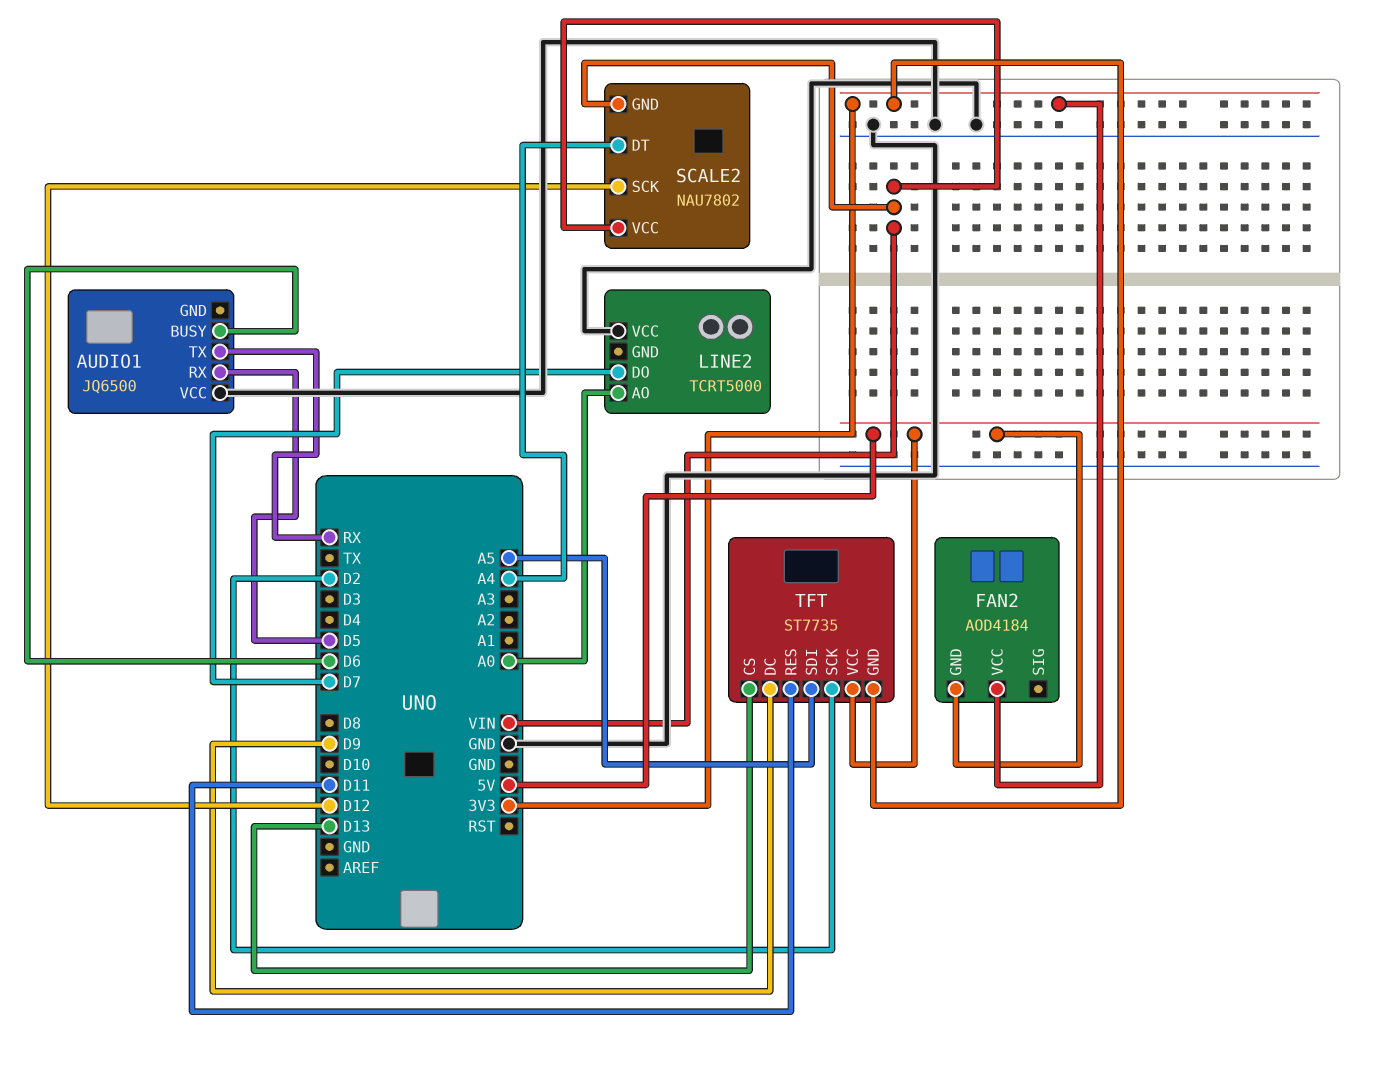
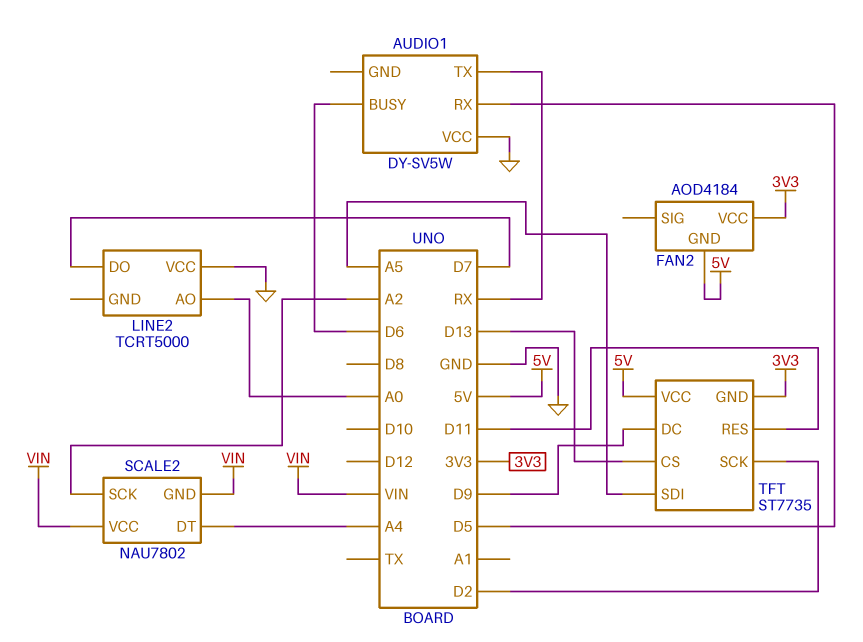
AUDIO1: JQ6500 -> DY-SV5W
SCALE2 pin SCK: D12 -> A2

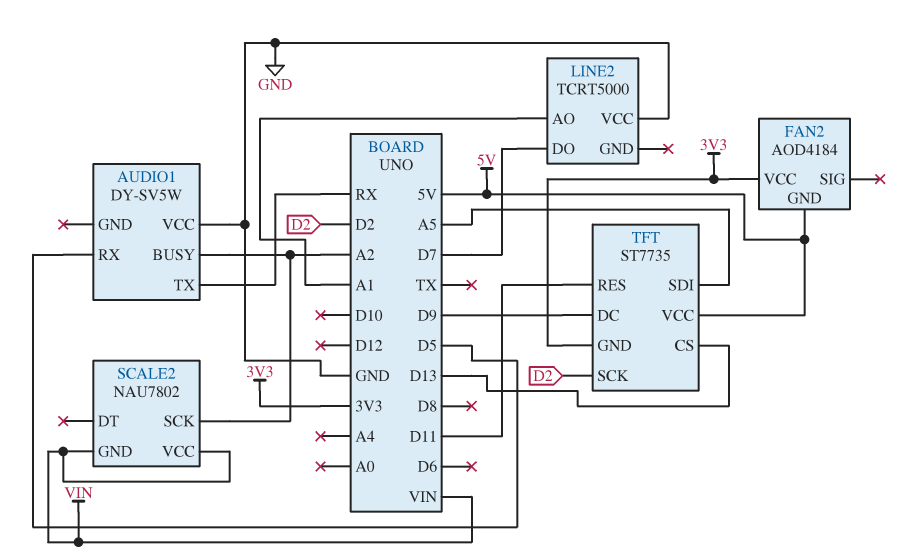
AUDIO1 pin BUSY: D6 -> A2
LINE2 pin AO: A0 -> A1
SCALE2 pin DT: A4 -> none

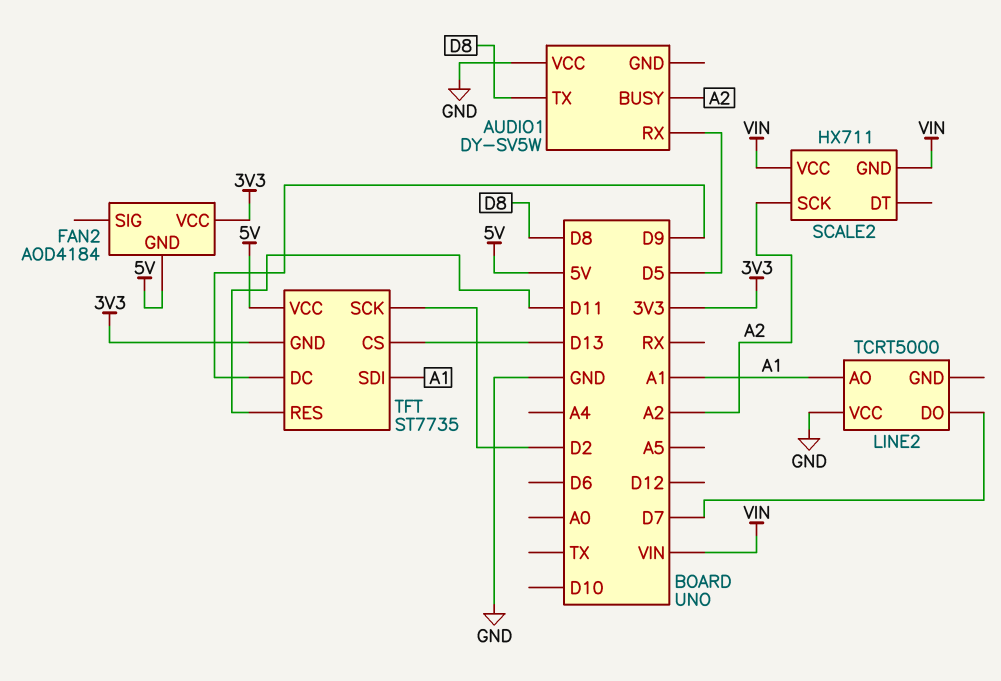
AUDIO1 pin TX: RX -> D8
SCALE2: NAU7802 -> HX711
TFT pin SDI: A5 -> A1

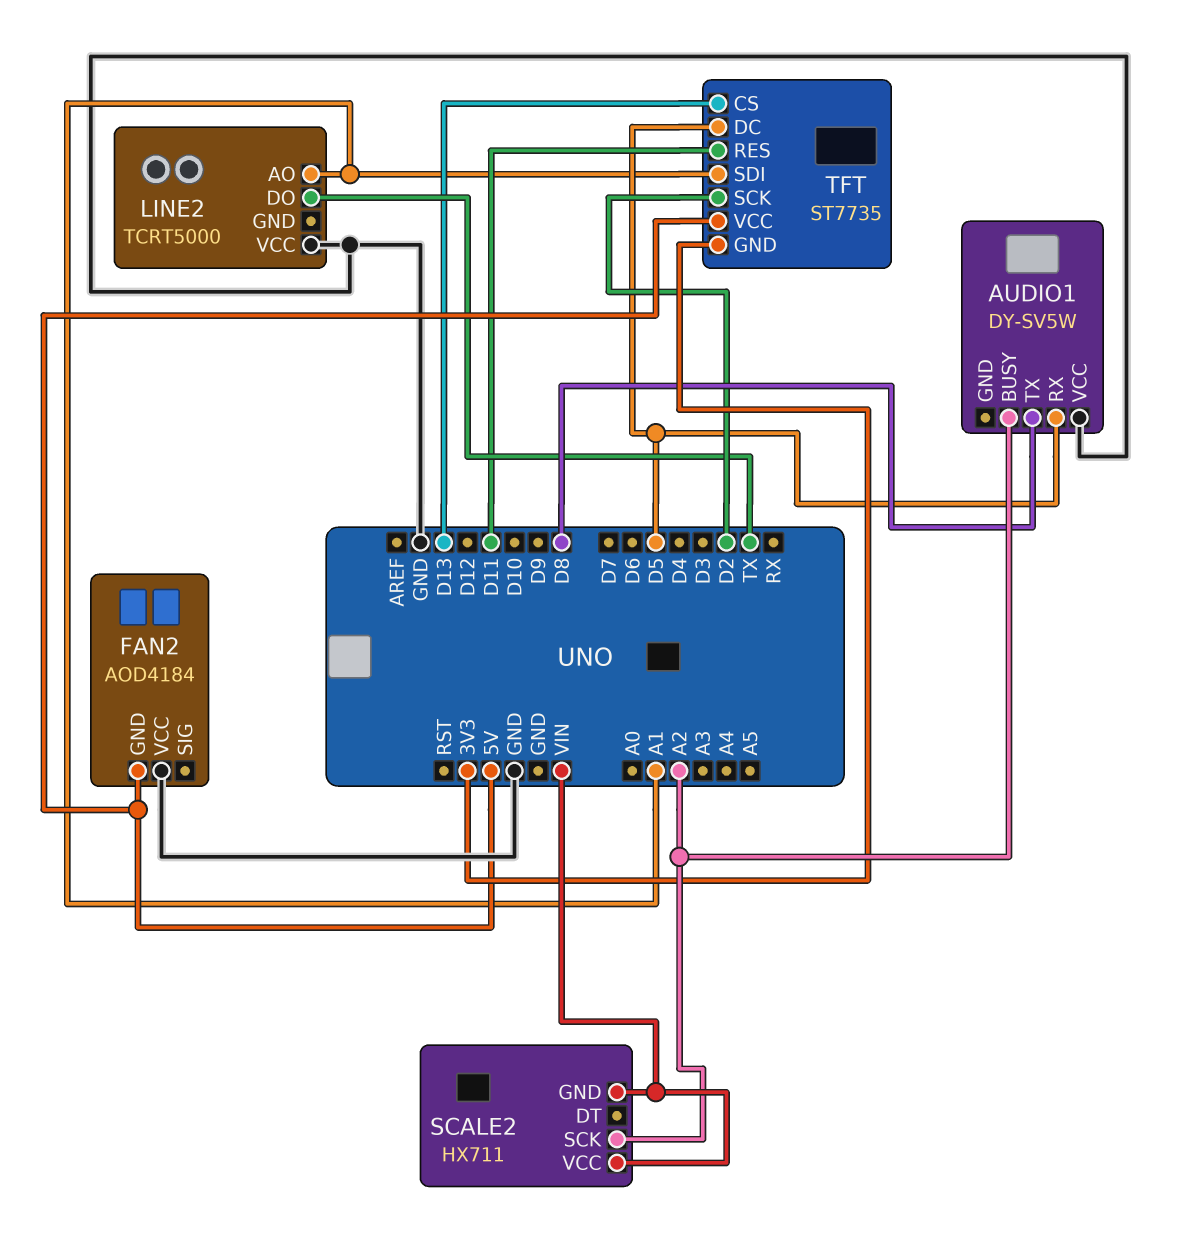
FAN2 pin VCC: 3V3 -> GND
LINE2 pin DO: D7 -> TX
TFT pin DC: D9 -> D5

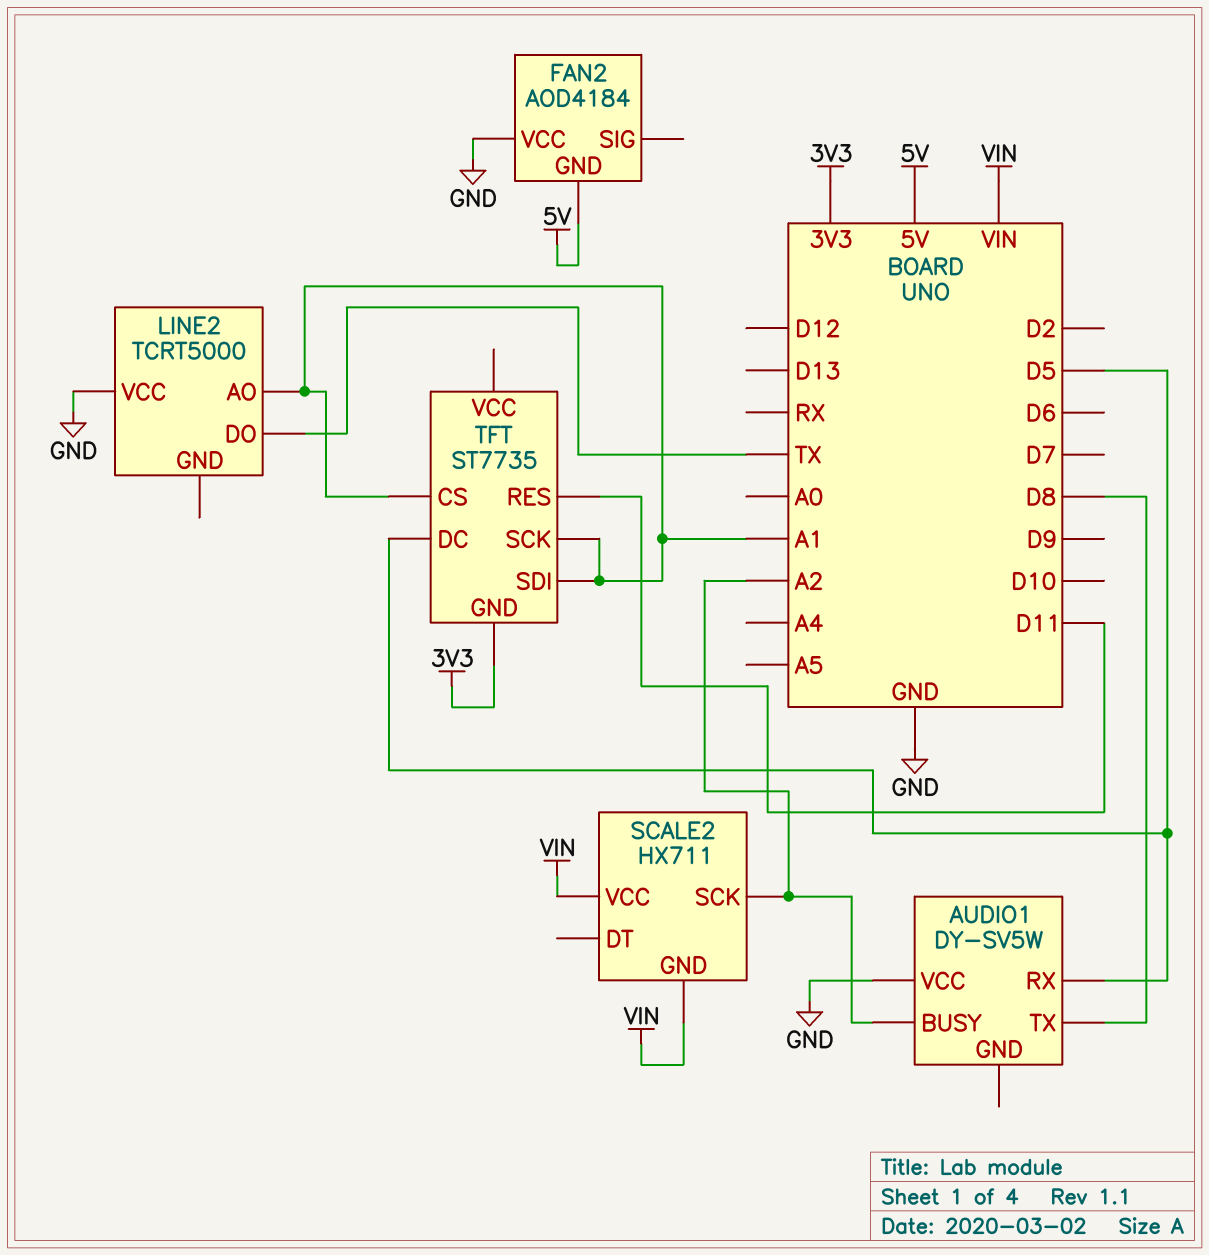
TFT pin CS: D13 -> A1
TFT pin SCK: D2 -> A1
TFT pin VCC: 5V -> none

